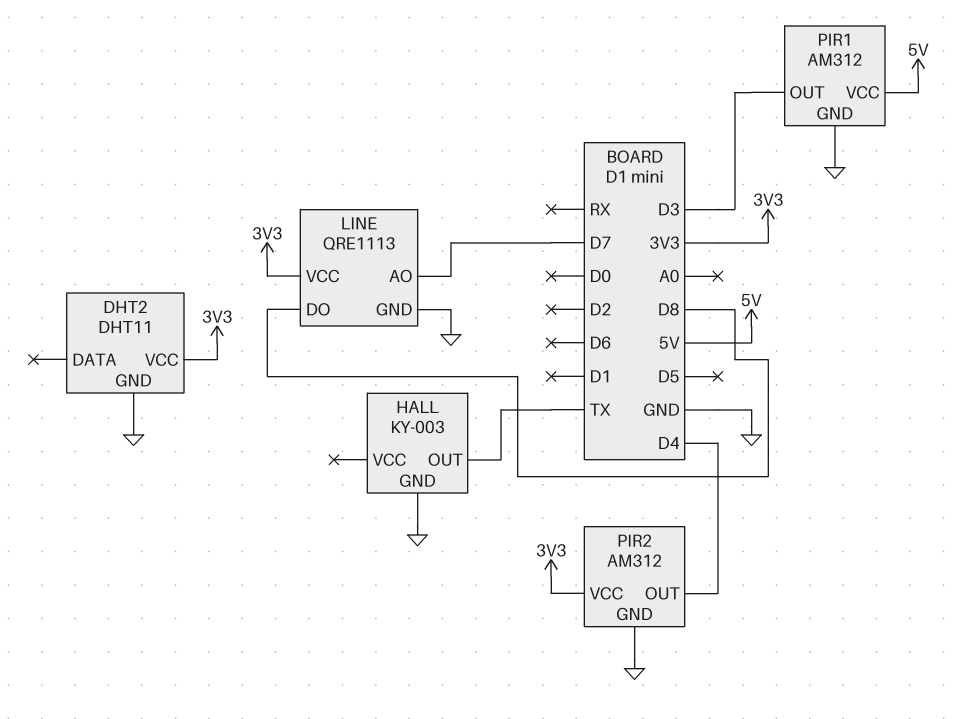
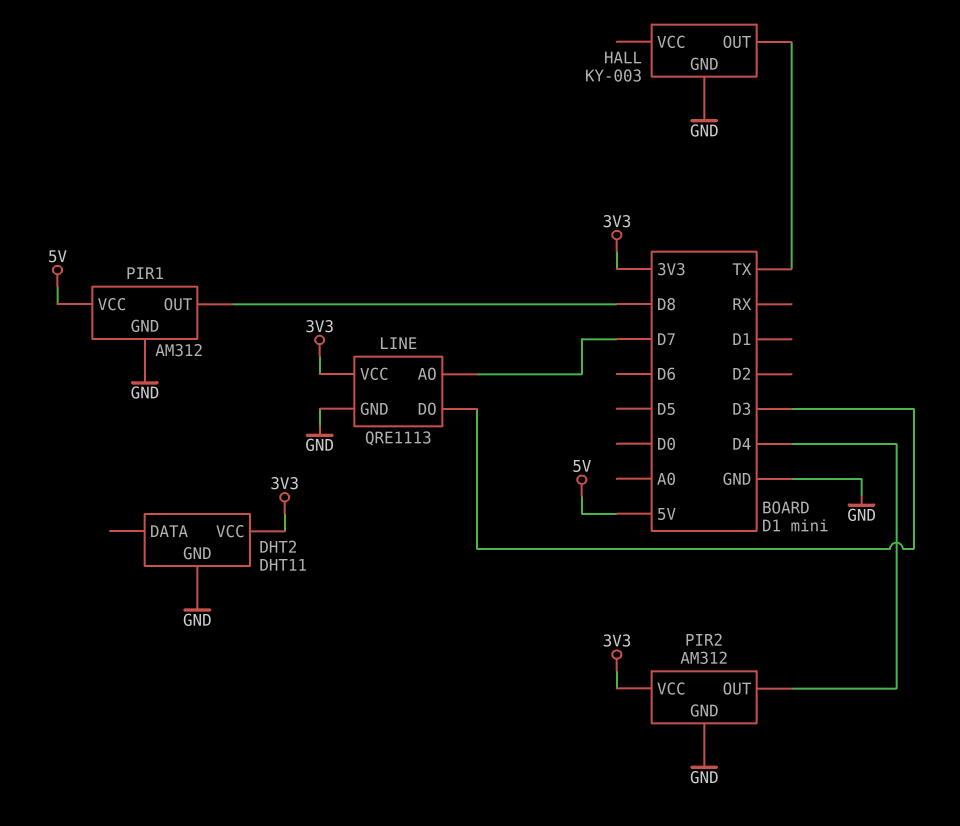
LINE pin DO: D8 -> D3
PIR1 pin OUT: D3 -> D8

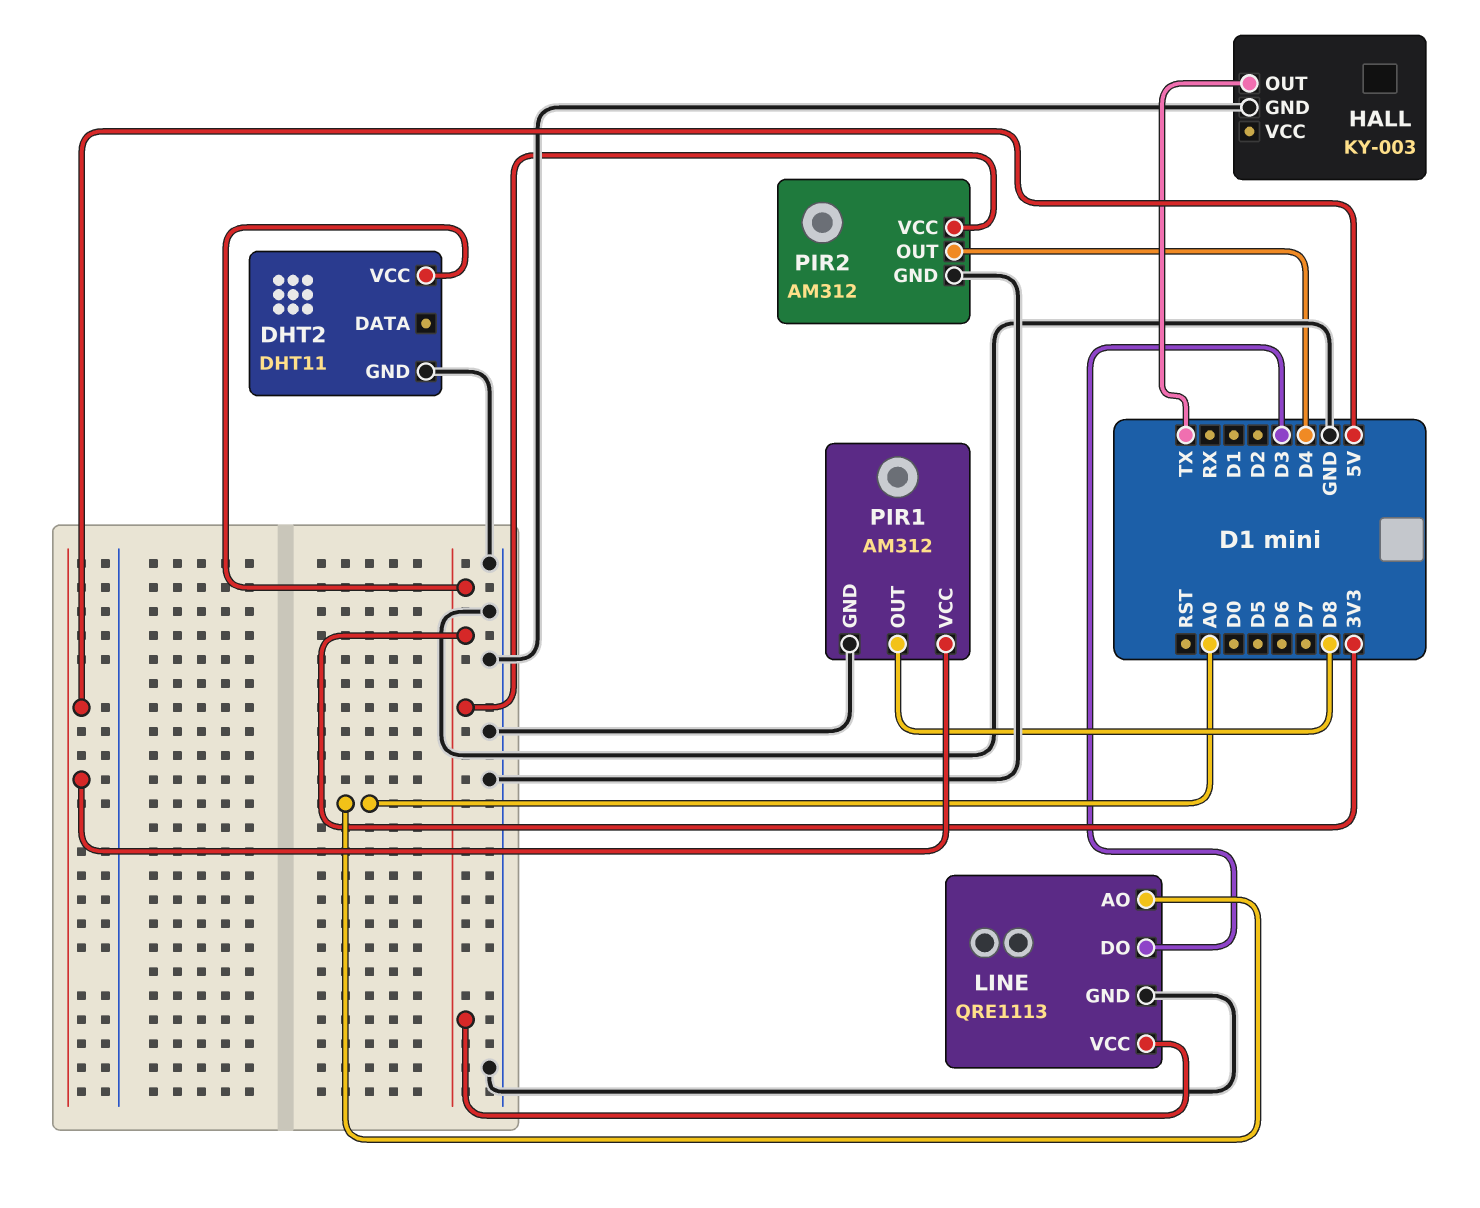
LINE pin AO: D7 -> A0

